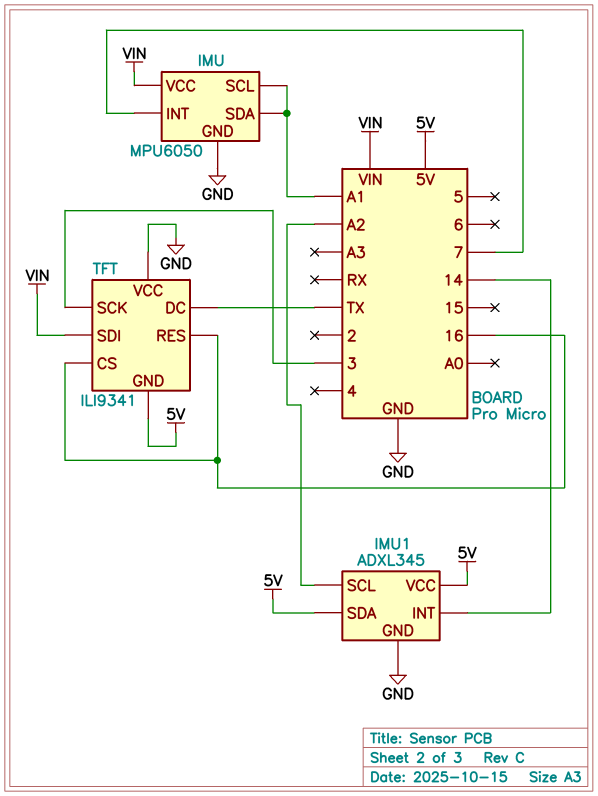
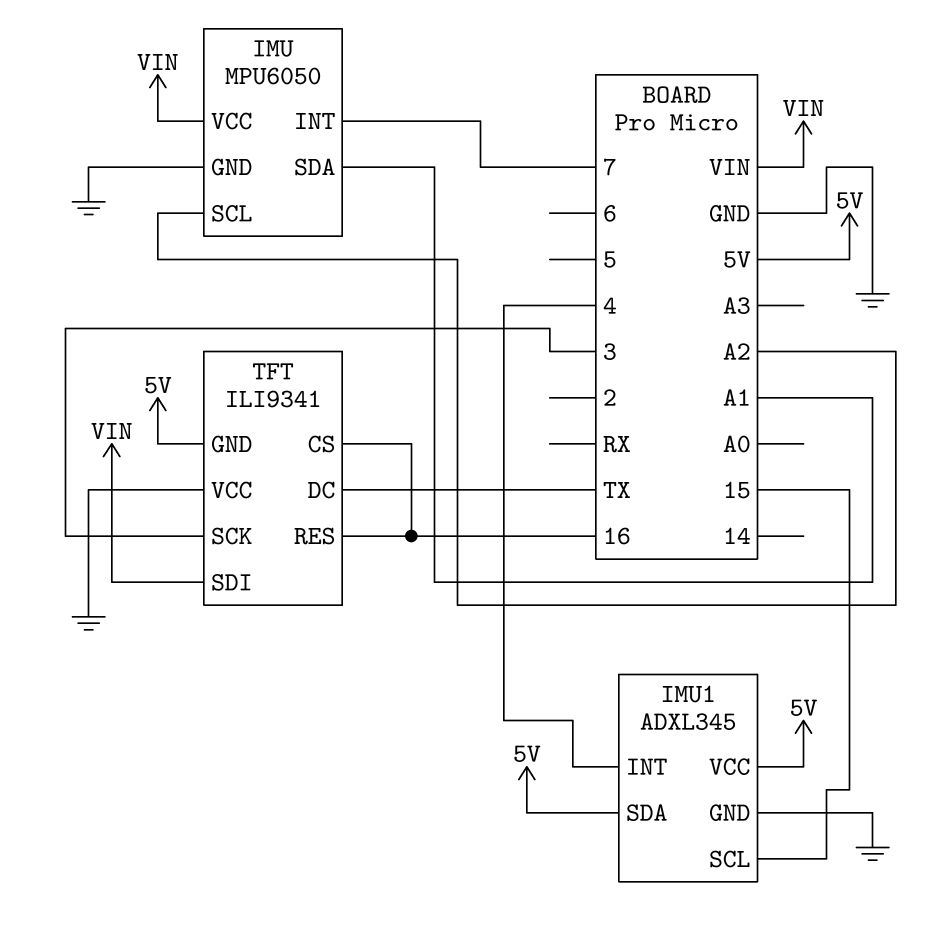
IMU pin SCL: A1 -> A2
IMU1 pin INT: 14 -> 4
IMU1 pin SCL: A2 -> 15

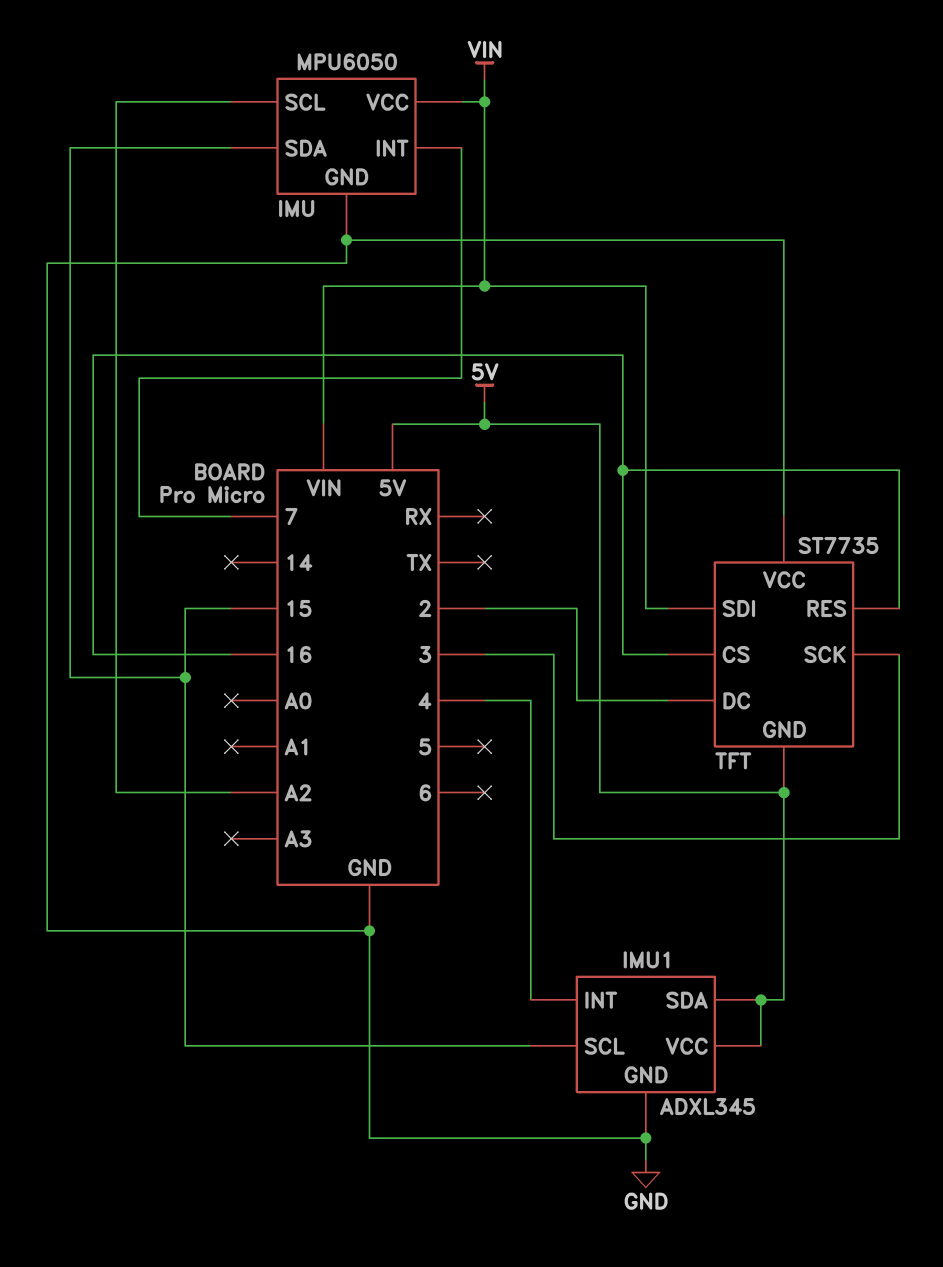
IMU pin SDA: A1 -> 15
TFT: ILI9341 -> ST7735
TFT pin DC: TX -> 2

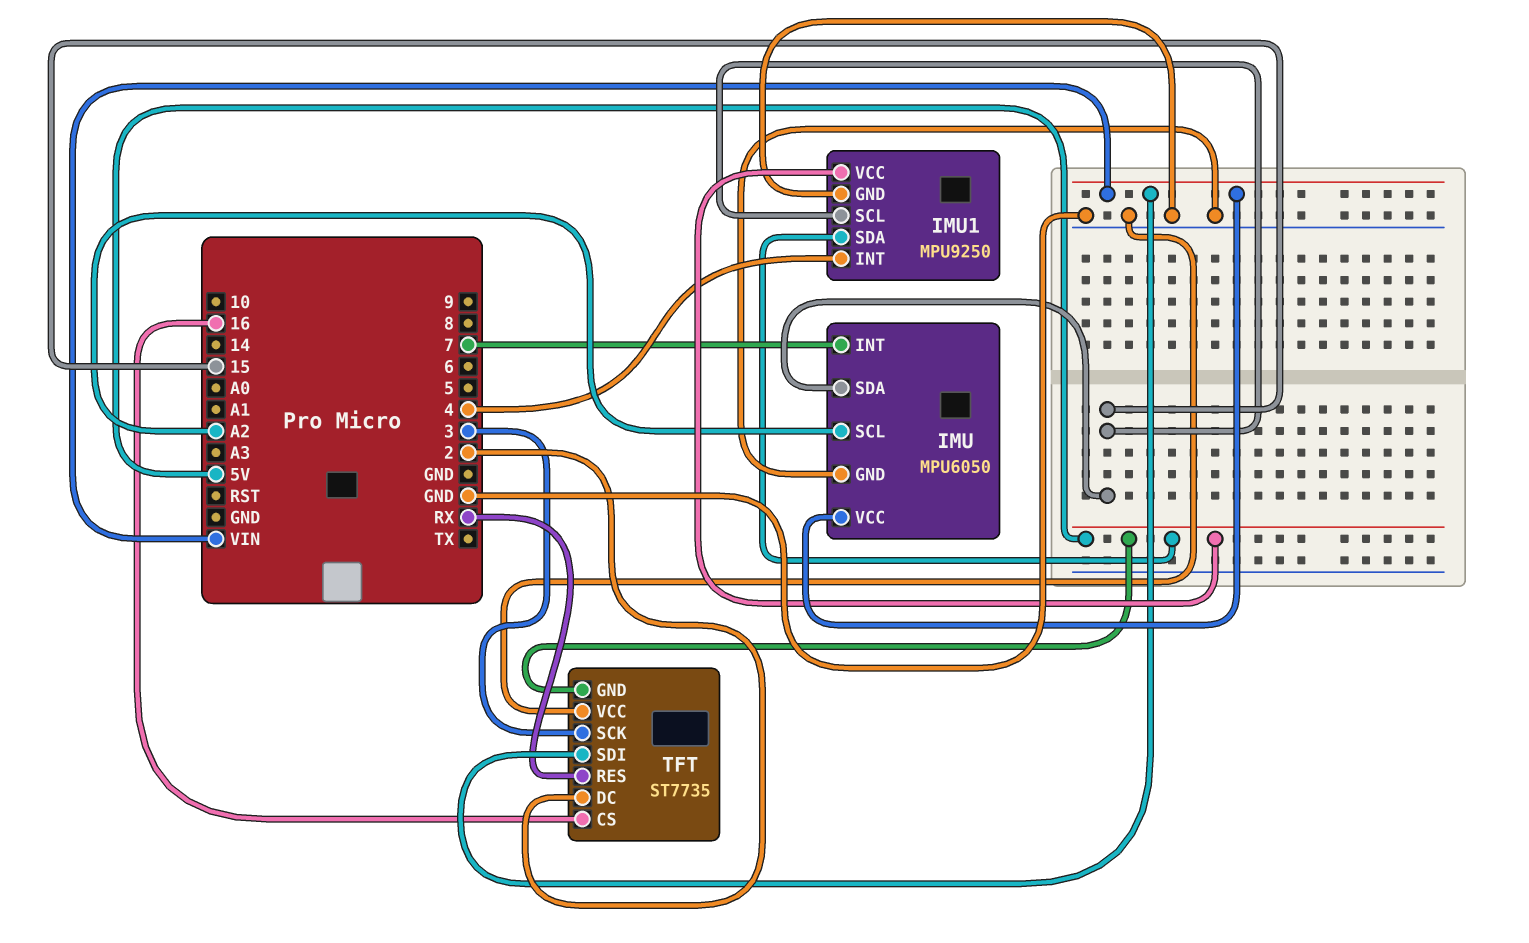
IMU1: ADXL345 -> MPU9250
TFT pin RES: 16 -> RX

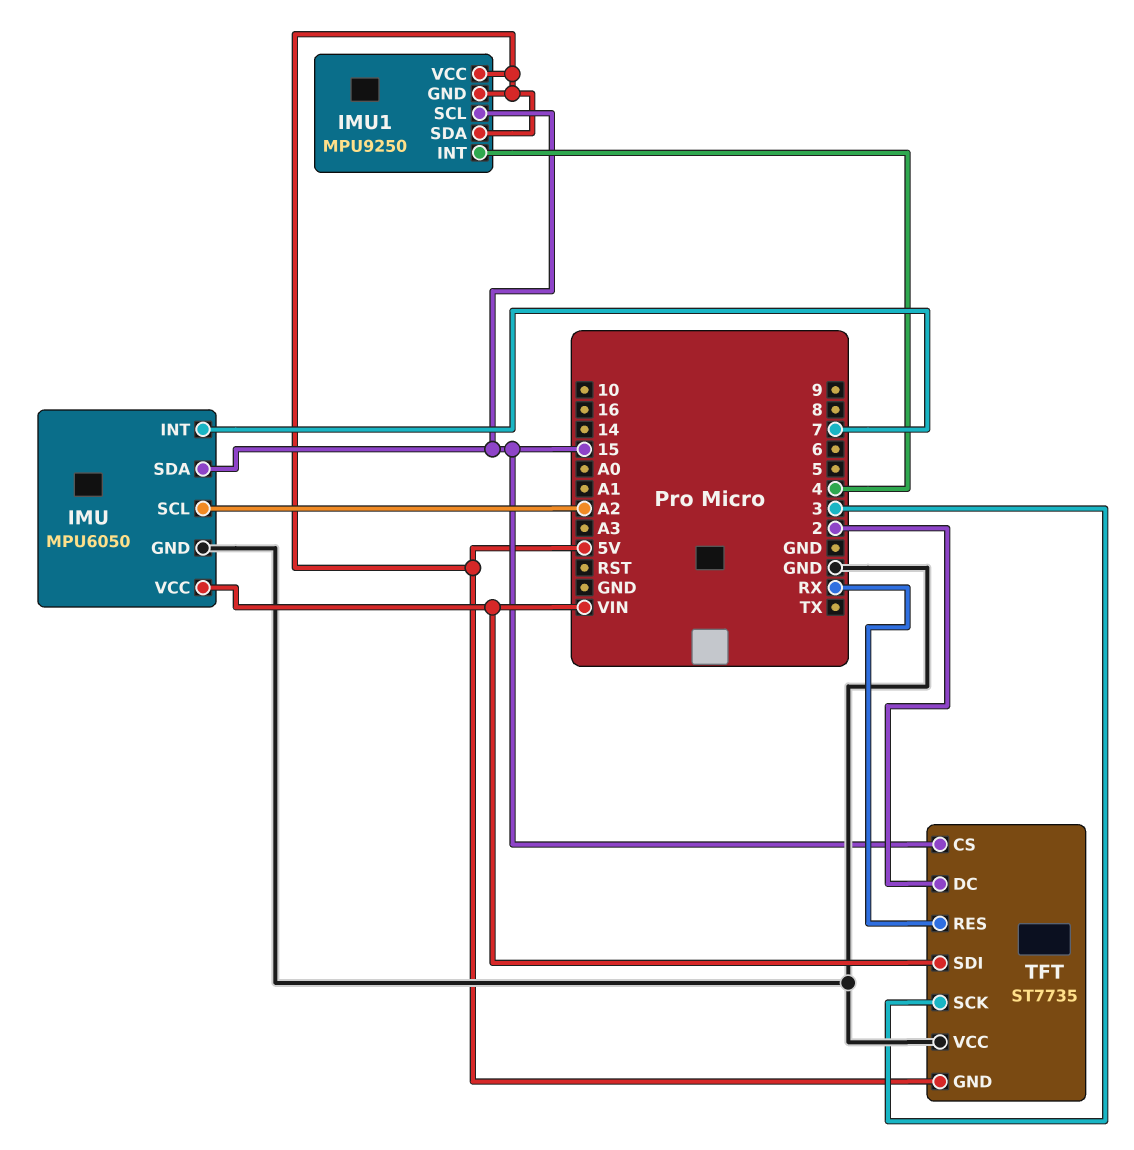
IMU1 pin GND: GND -> 5V
TFT pin CS: 16 -> 15

